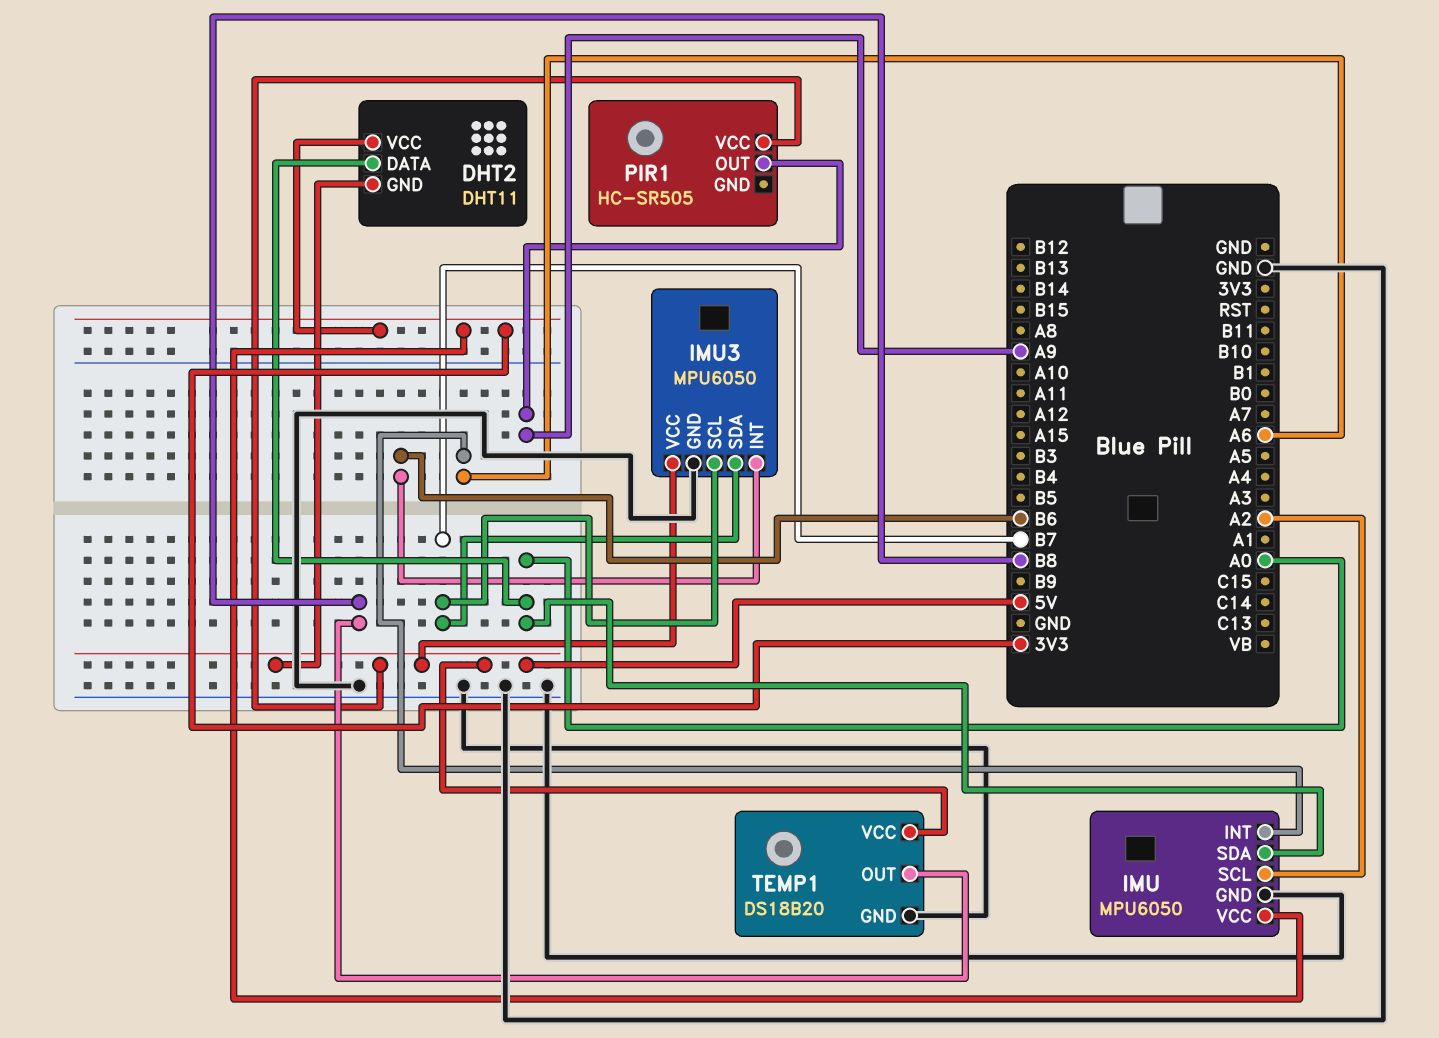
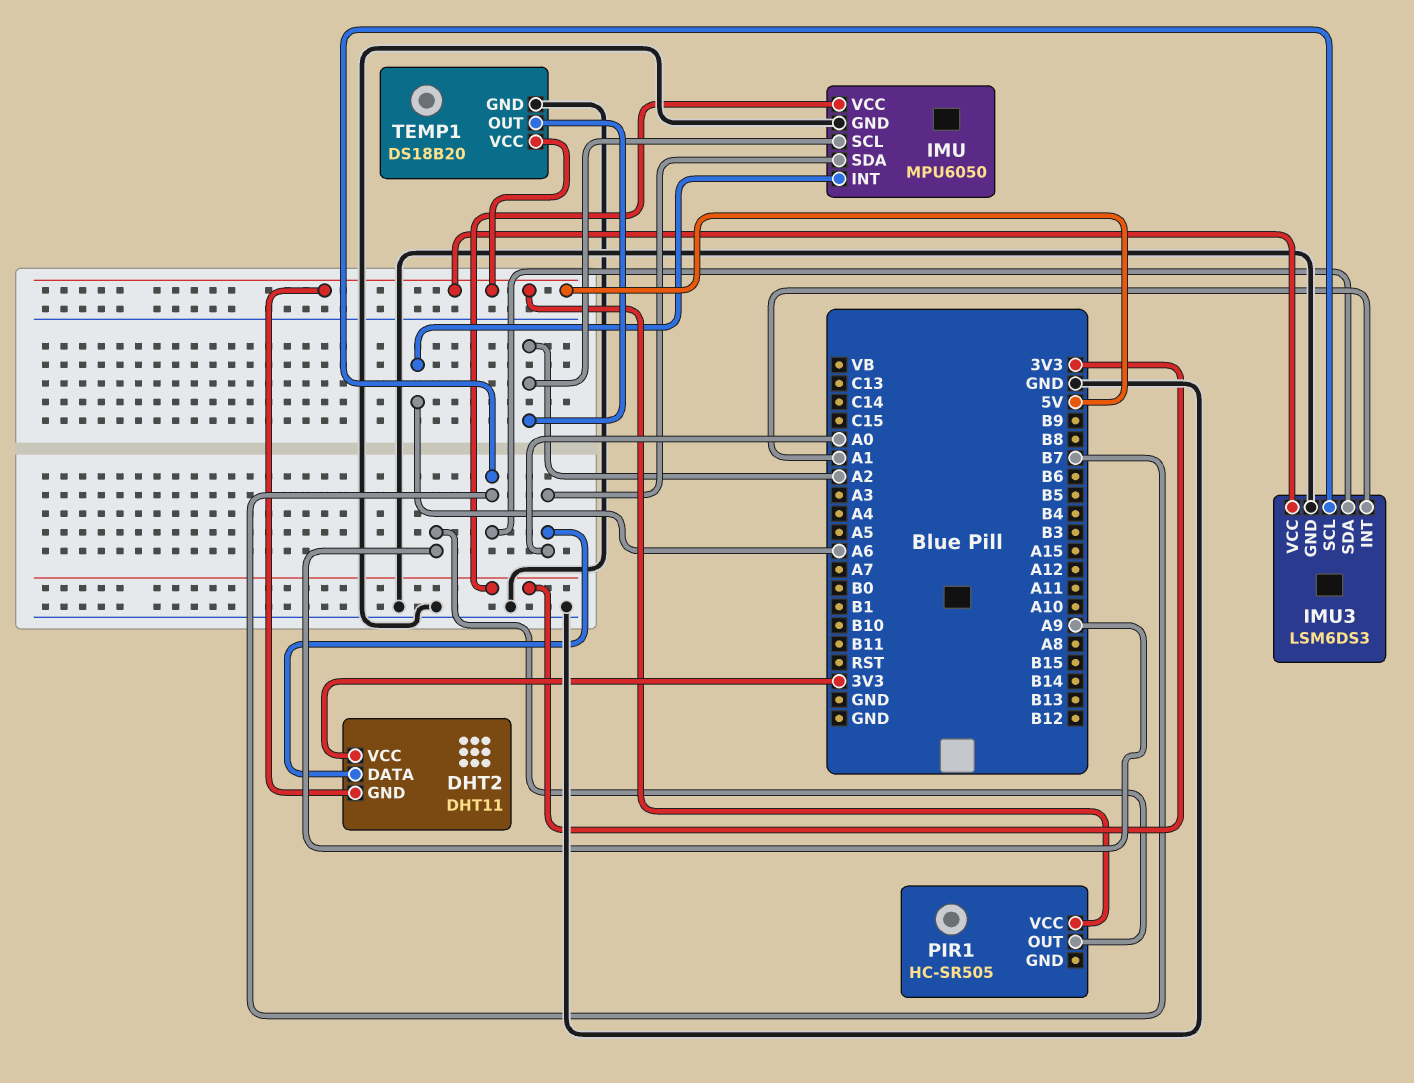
IMU3: MPU6050 -> LSM6DS3
IMU3 pin INT: B6 -> A1
TEMP1 pin OUT: B8 -> A2

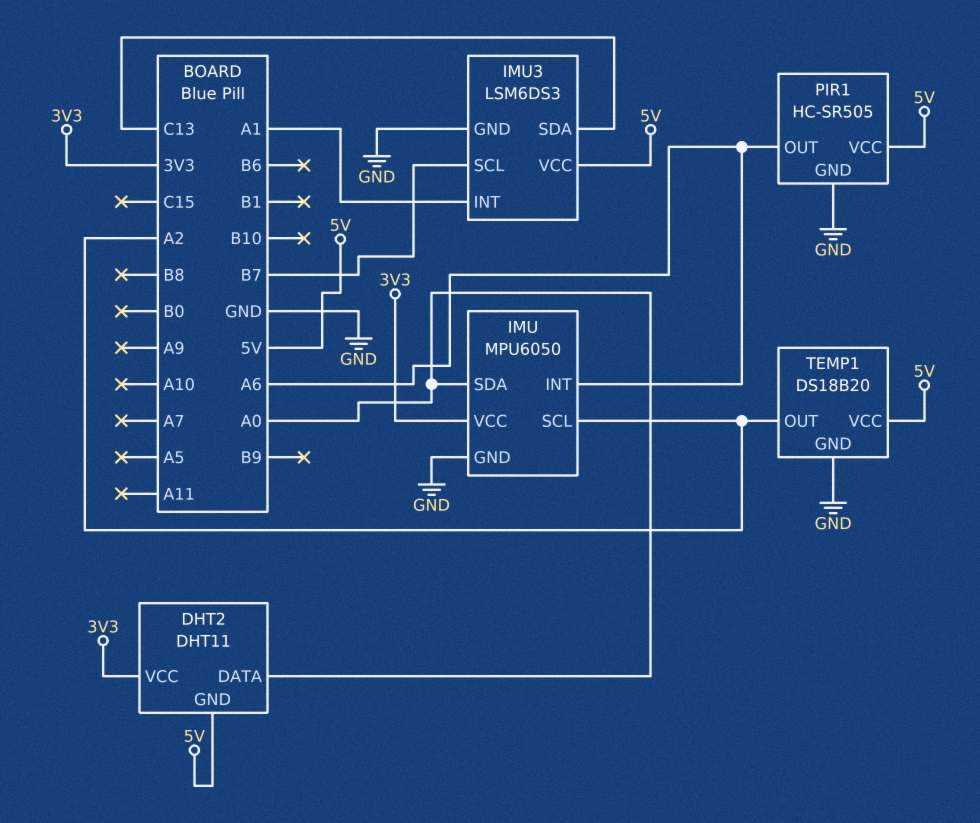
IMU3 pin SDA: B7 -> C13
PIR1 pin GND: none -> GND
PIR1 pin OUT: A9 -> A6

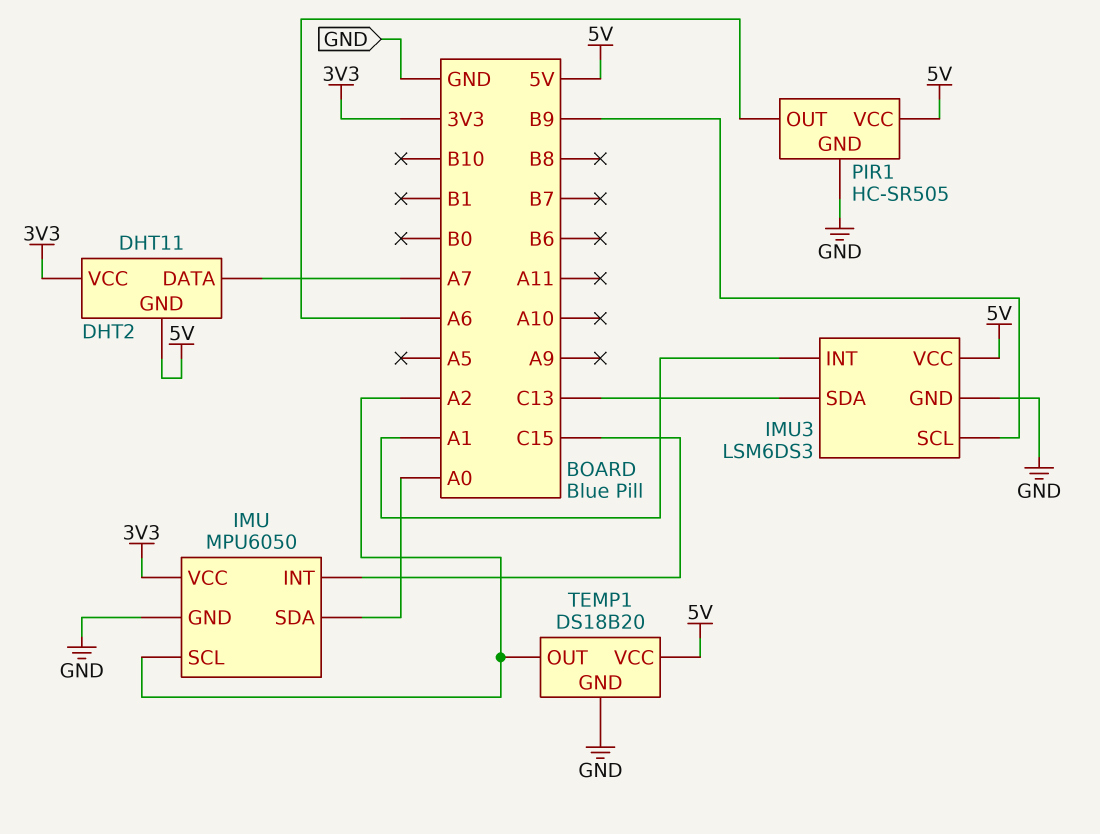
DHT2 pin DATA: A0 -> A7
IMU pin INT: A6 -> C15
IMU3 pin SCL: B7 -> B9

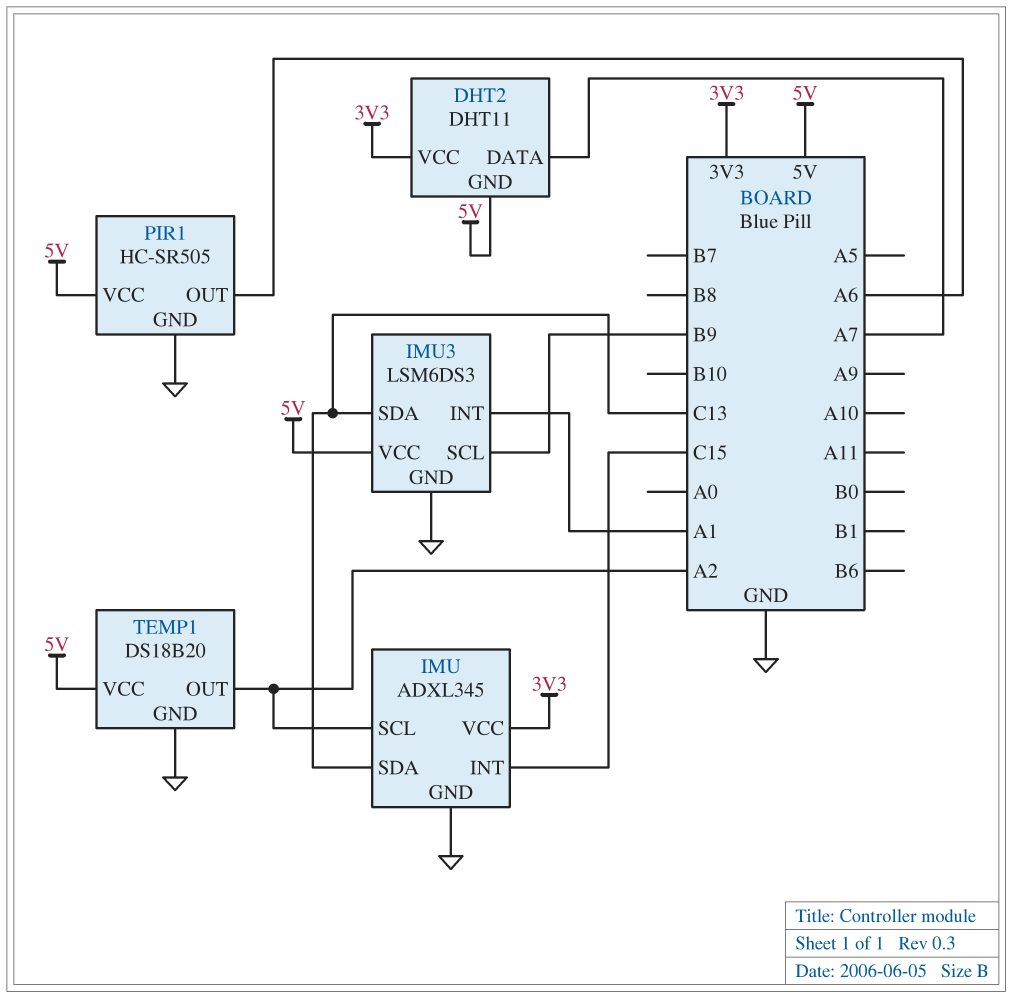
IMU: MPU6050 -> ADXL345
IMU pin SDA: A0 -> C13

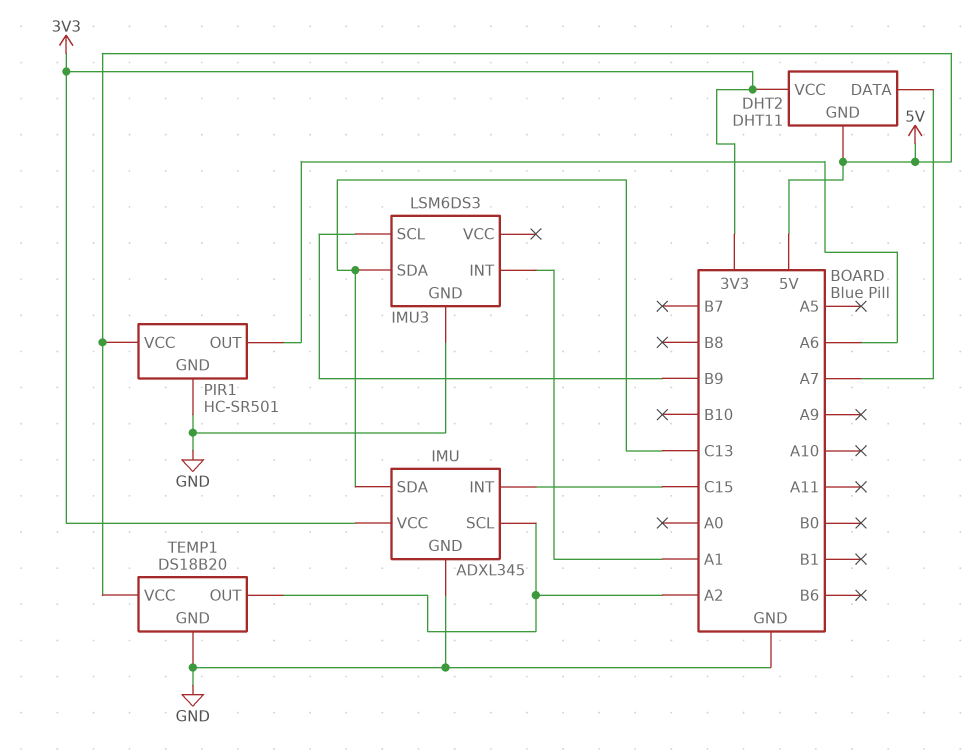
IMU3 pin VCC: 5V -> none
PIR1: HC-SR505 -> HC-SR501

